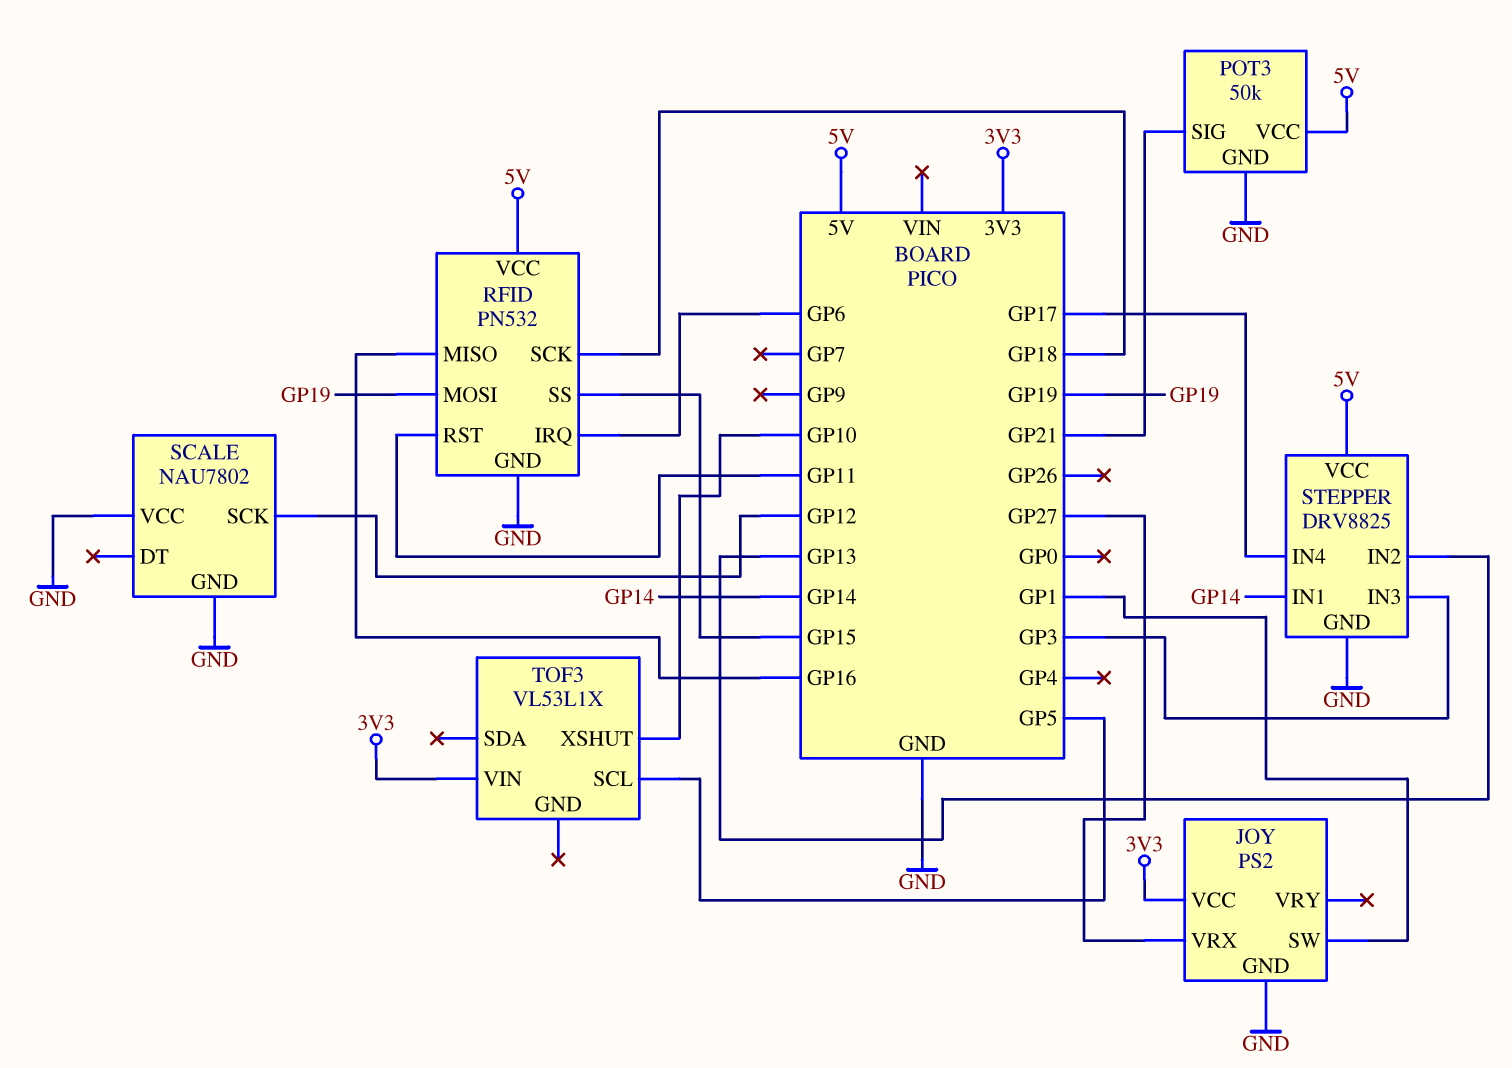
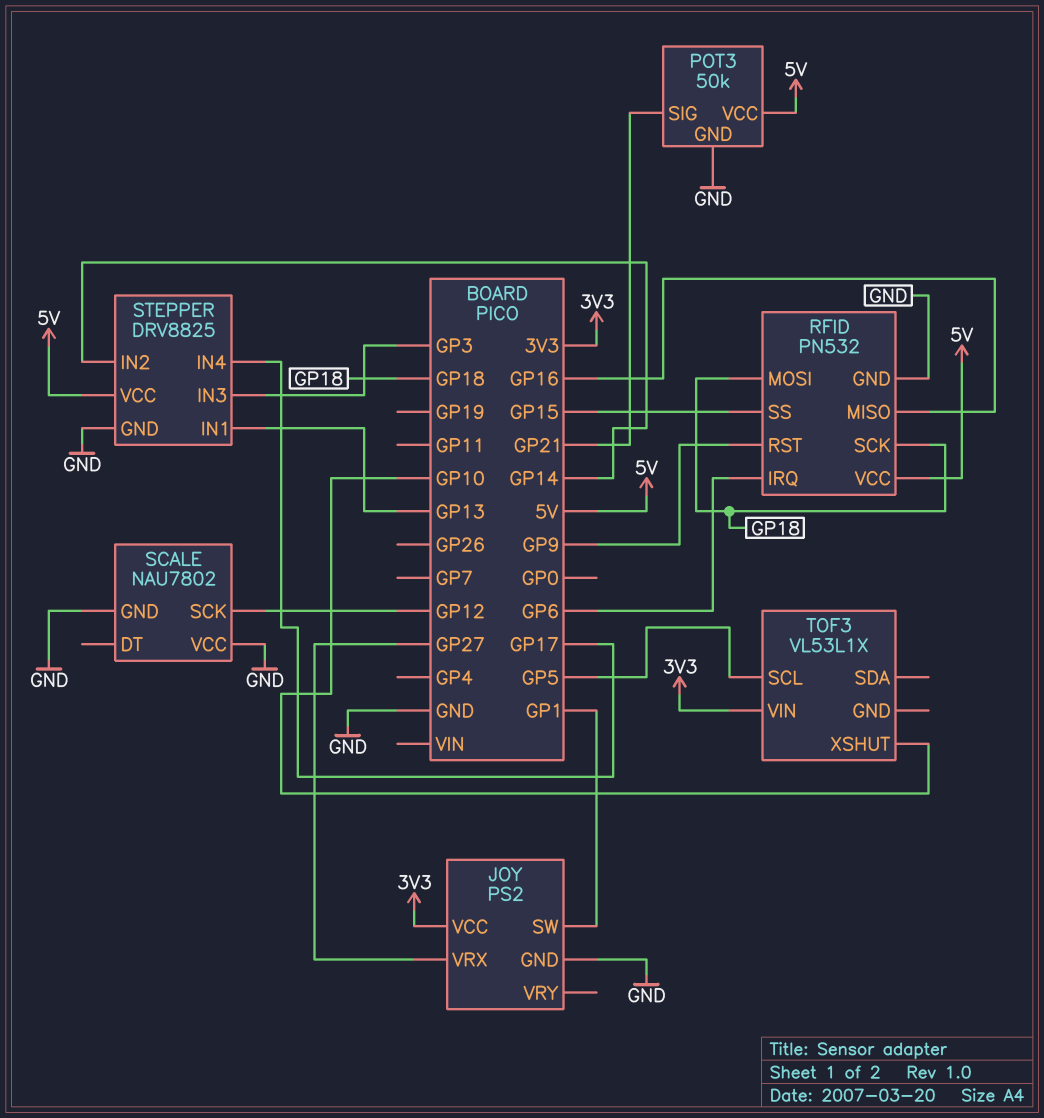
RFID pin MOSI: GP19 -> GP18
RFID pin RST: GP11 -> GP9
STEPPER pin IN1: GP14 -> GP13
STEPPER pin IN2: GP13 -> GP14

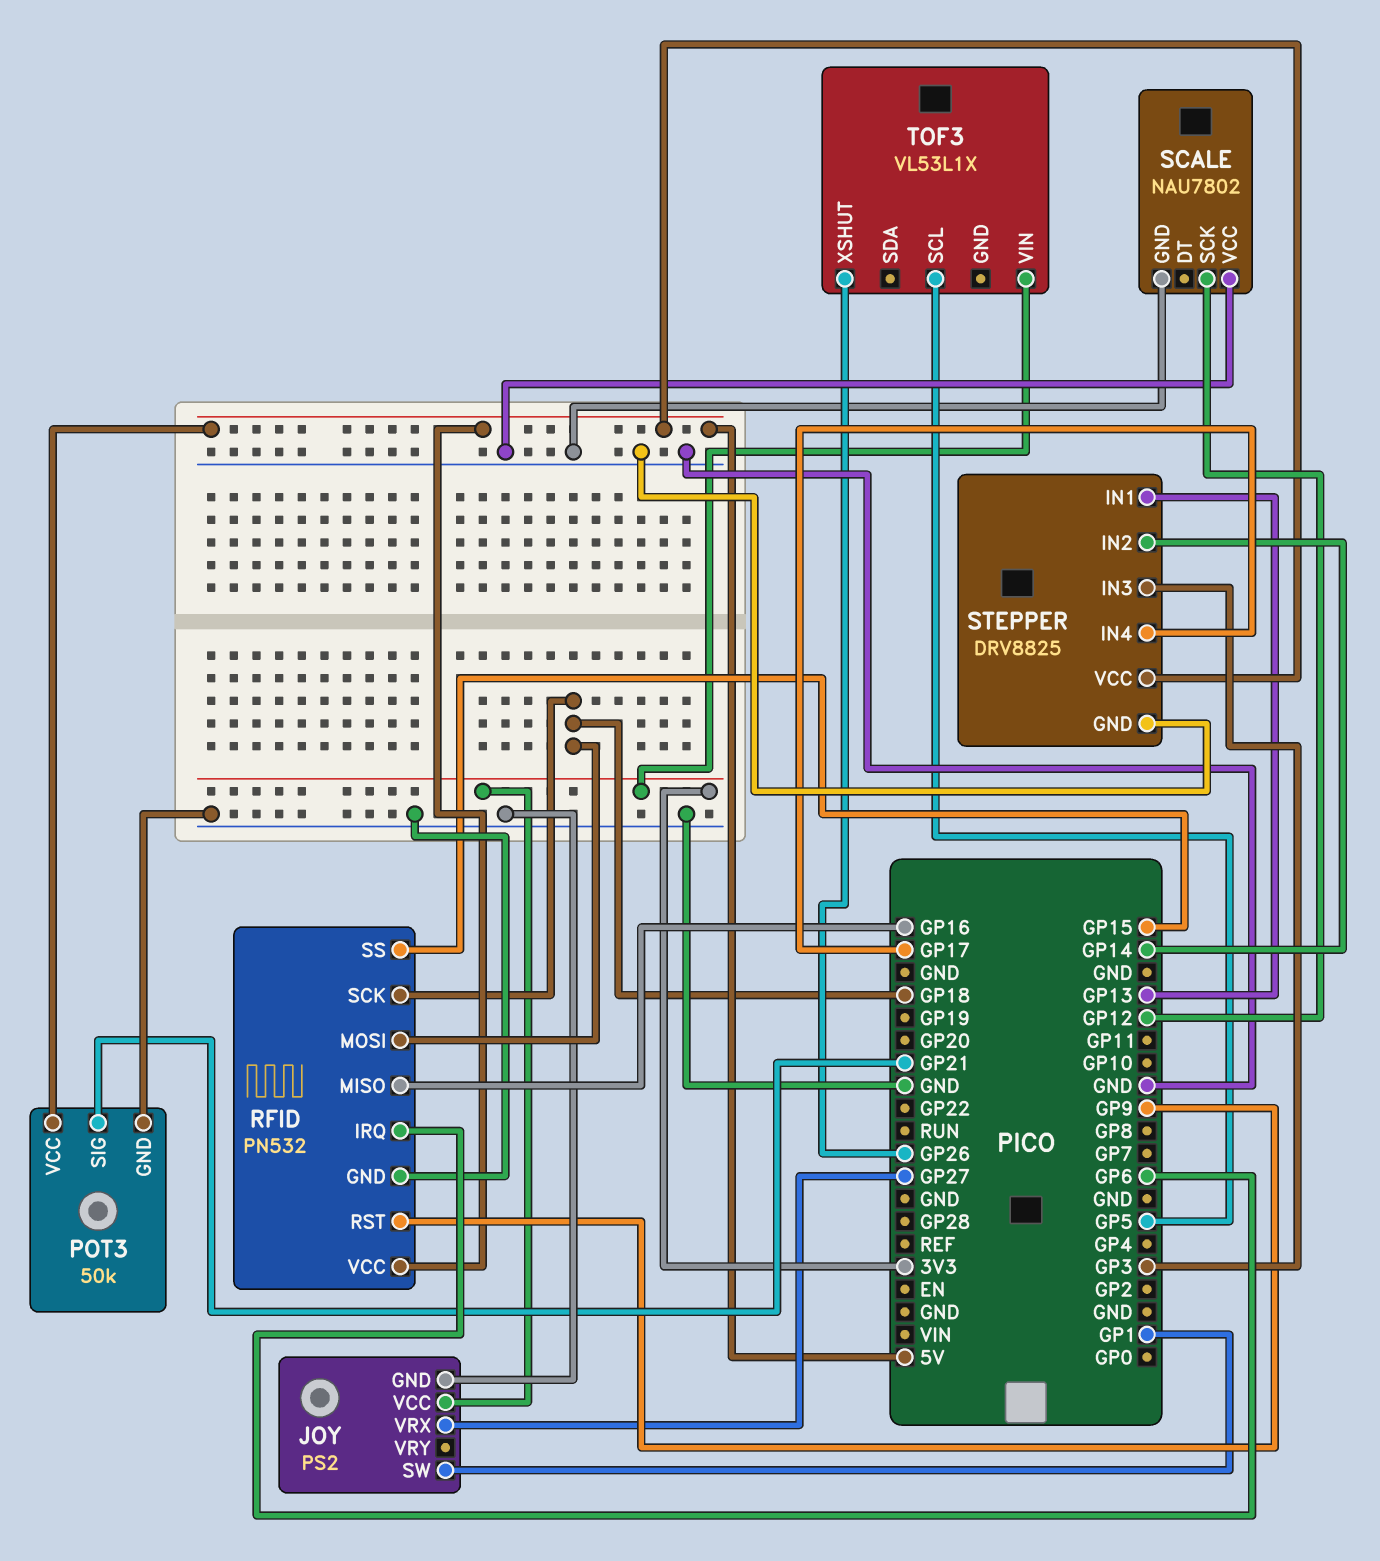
TOF3 pin XSHUT: GP10 -> GP26

